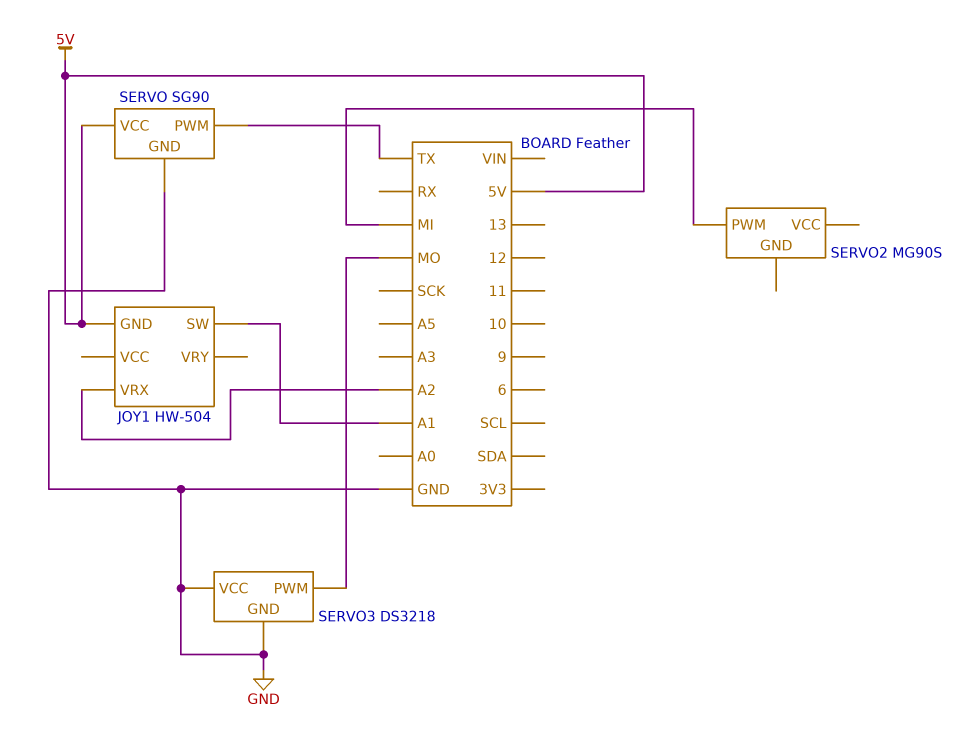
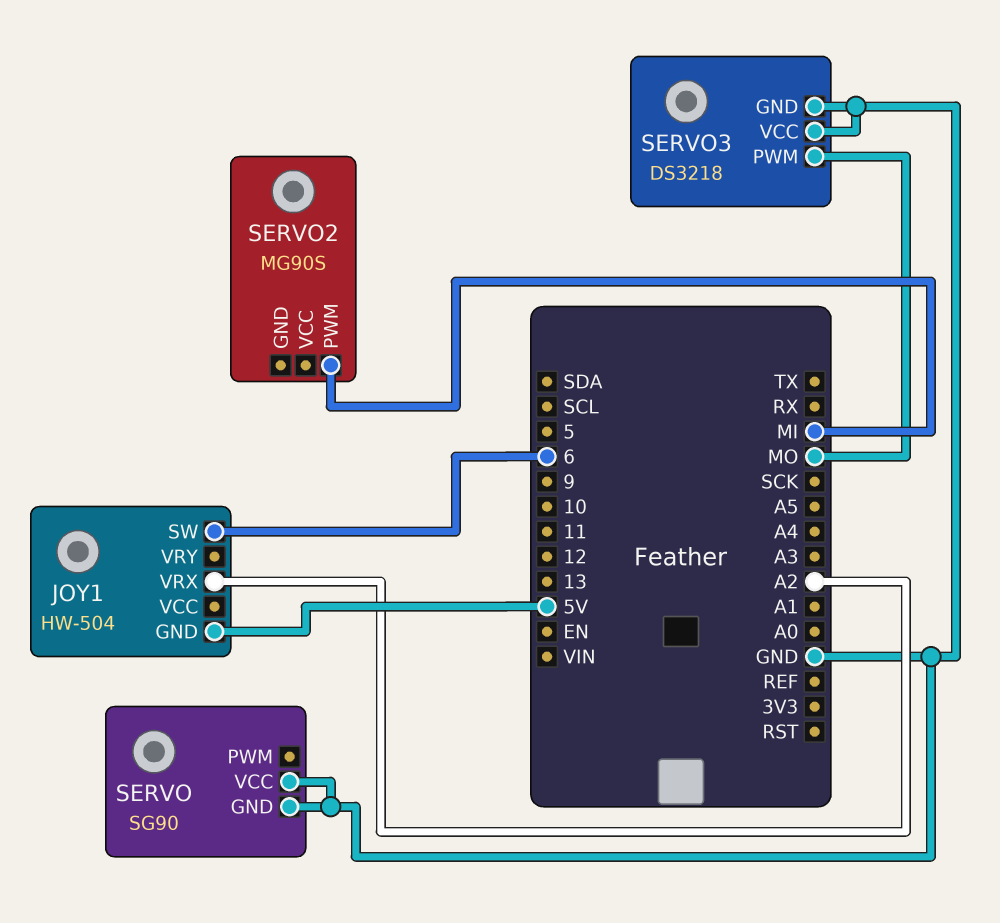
JOY1 pin SW: A1 -> 6
SERVO pin PWM: TX -> none
SERVO pin VCC: 5V -> GND

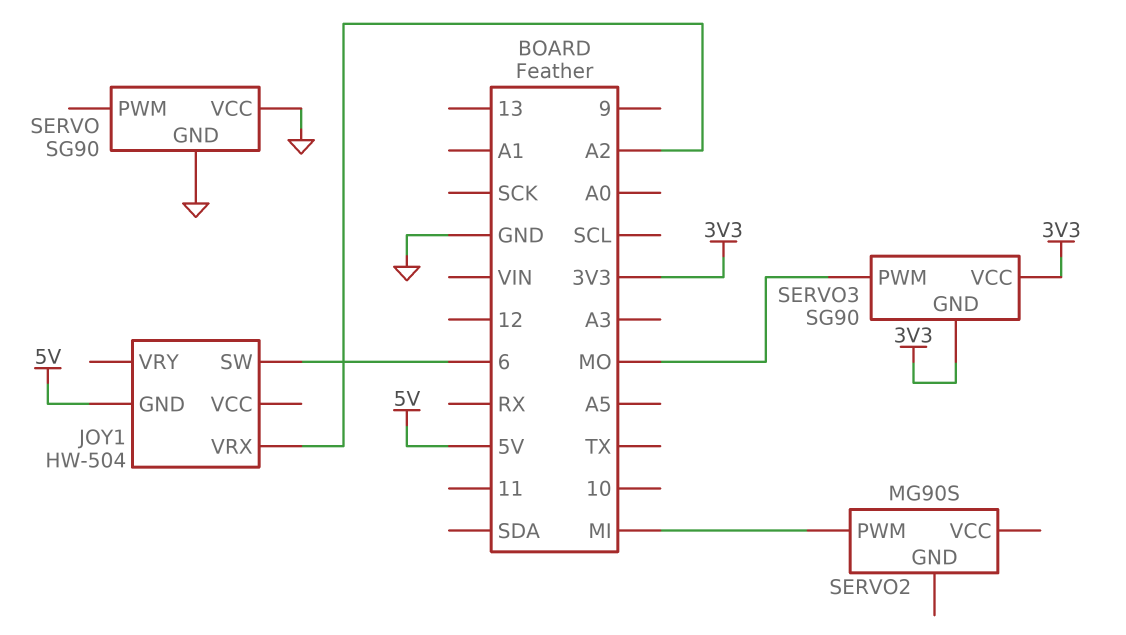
SERVO3: DS3218 -> SG90
SERVO3 pin GND: GND -> 3V3
SERVO3 pin VCC: GND -> 3V3

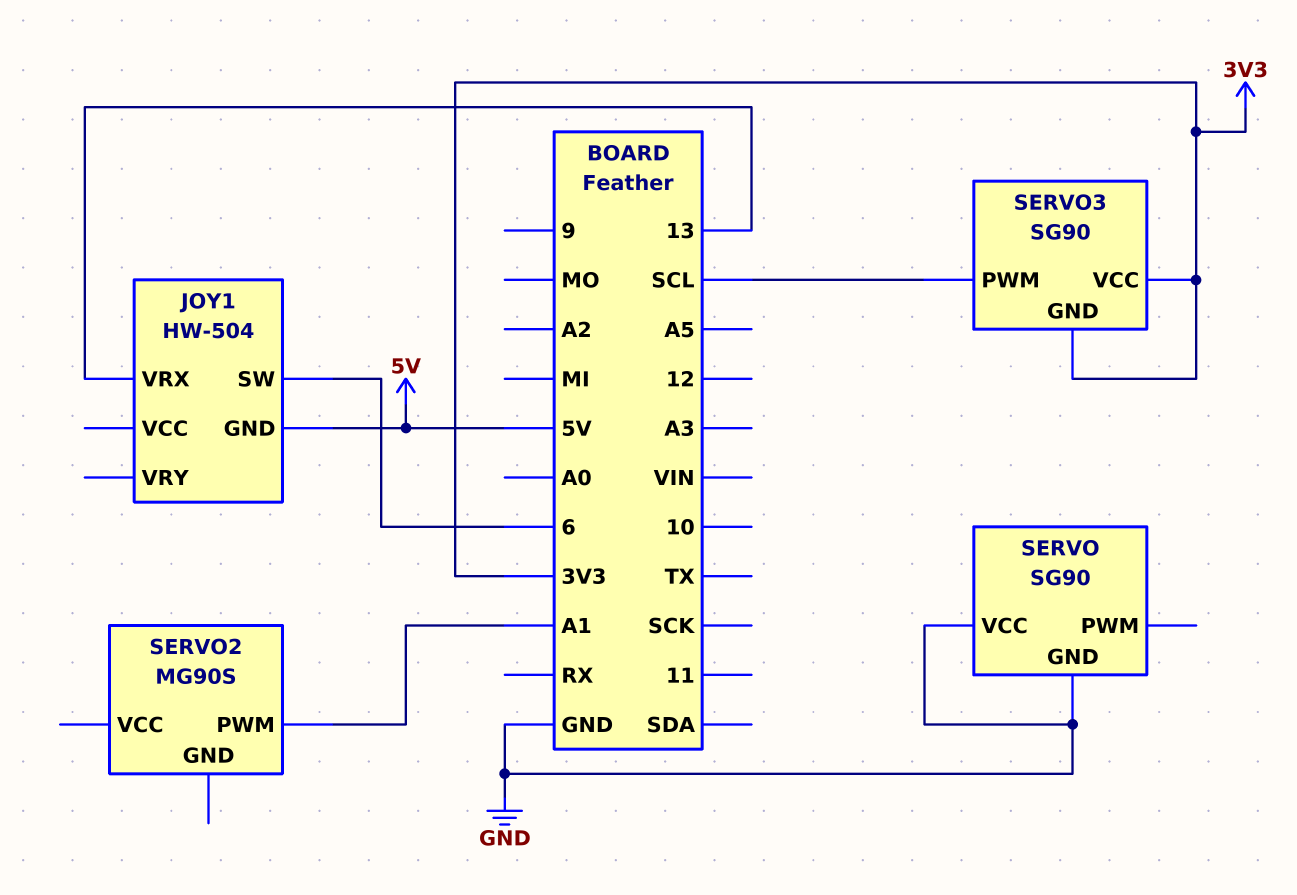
JOY1 pin VRX: A2 -> 13
SERVO2 pin PWM: MI -> A1
SERVO3 pin PWM: MO -> SCL

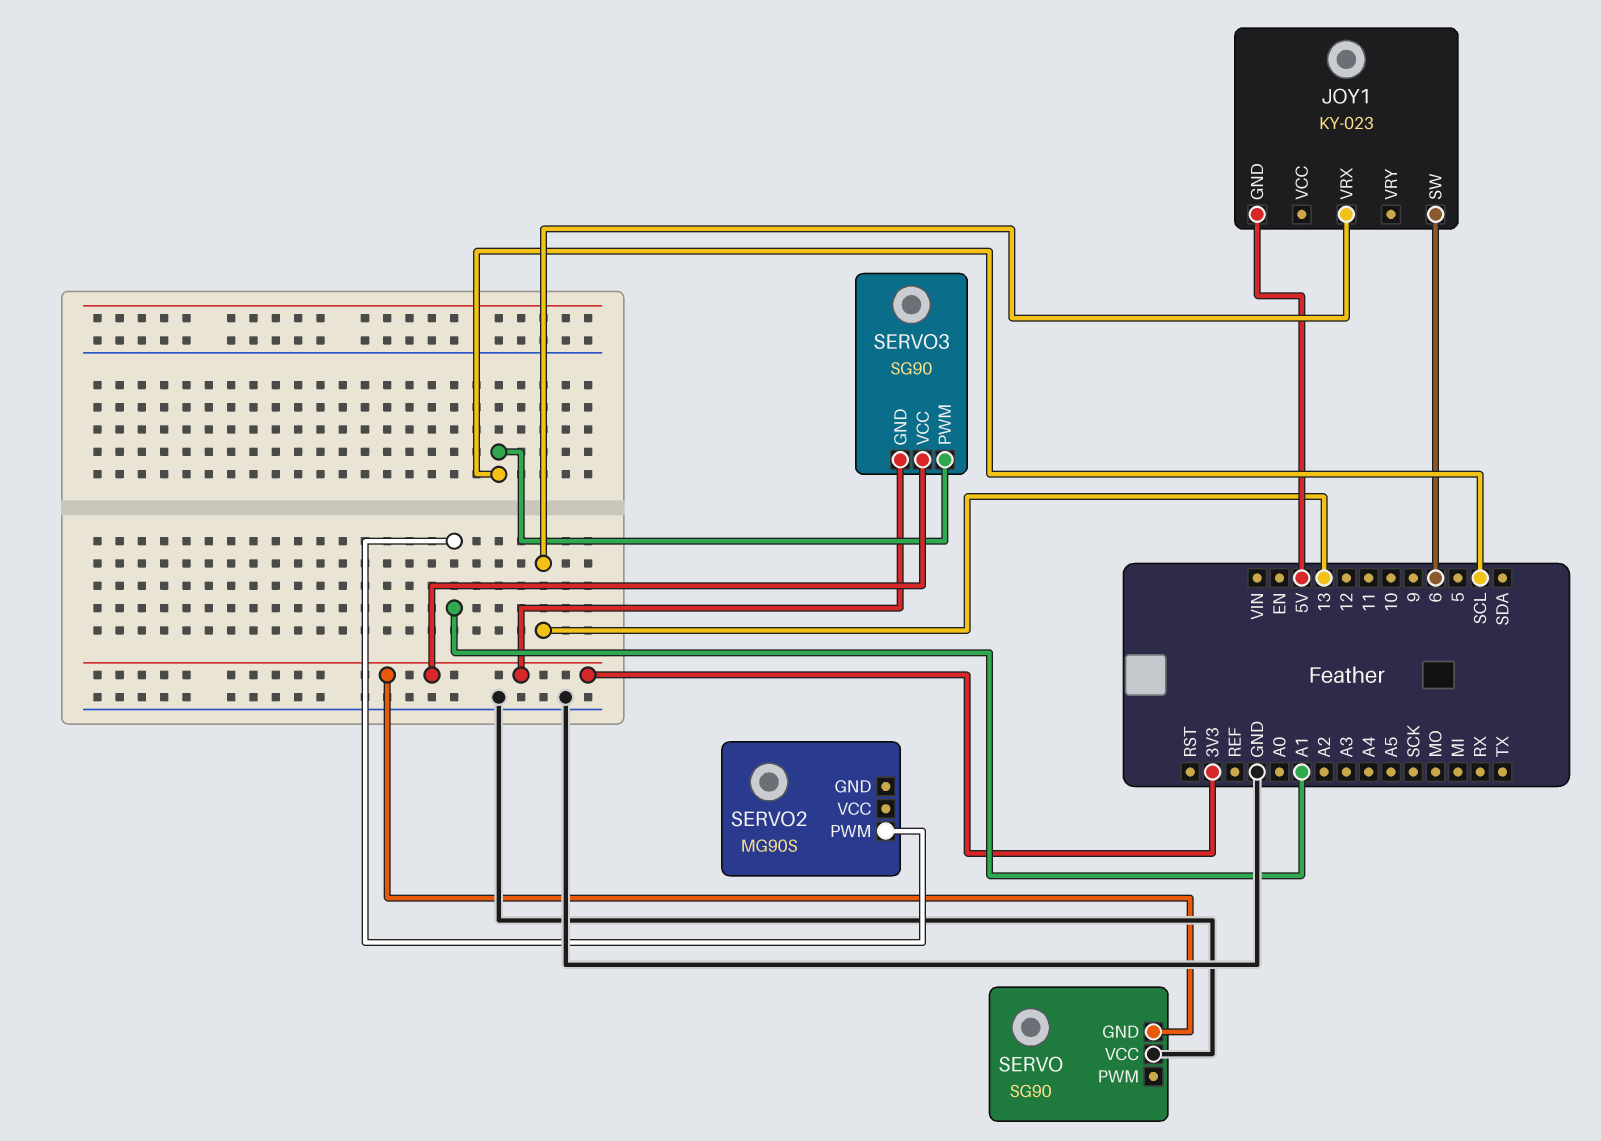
JOY1: HW-504 -> KY-023
SERVO pin GND: GND -> 3V3

